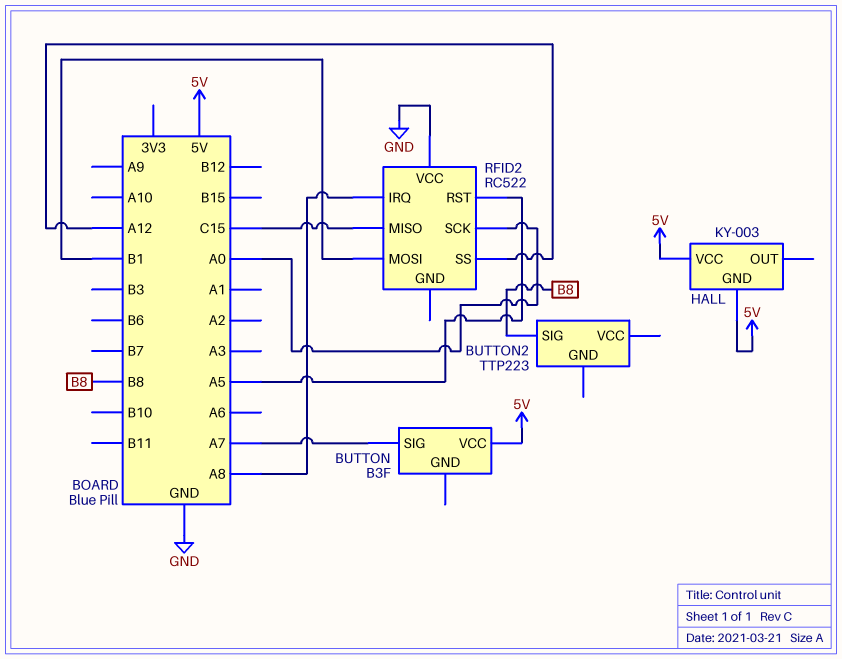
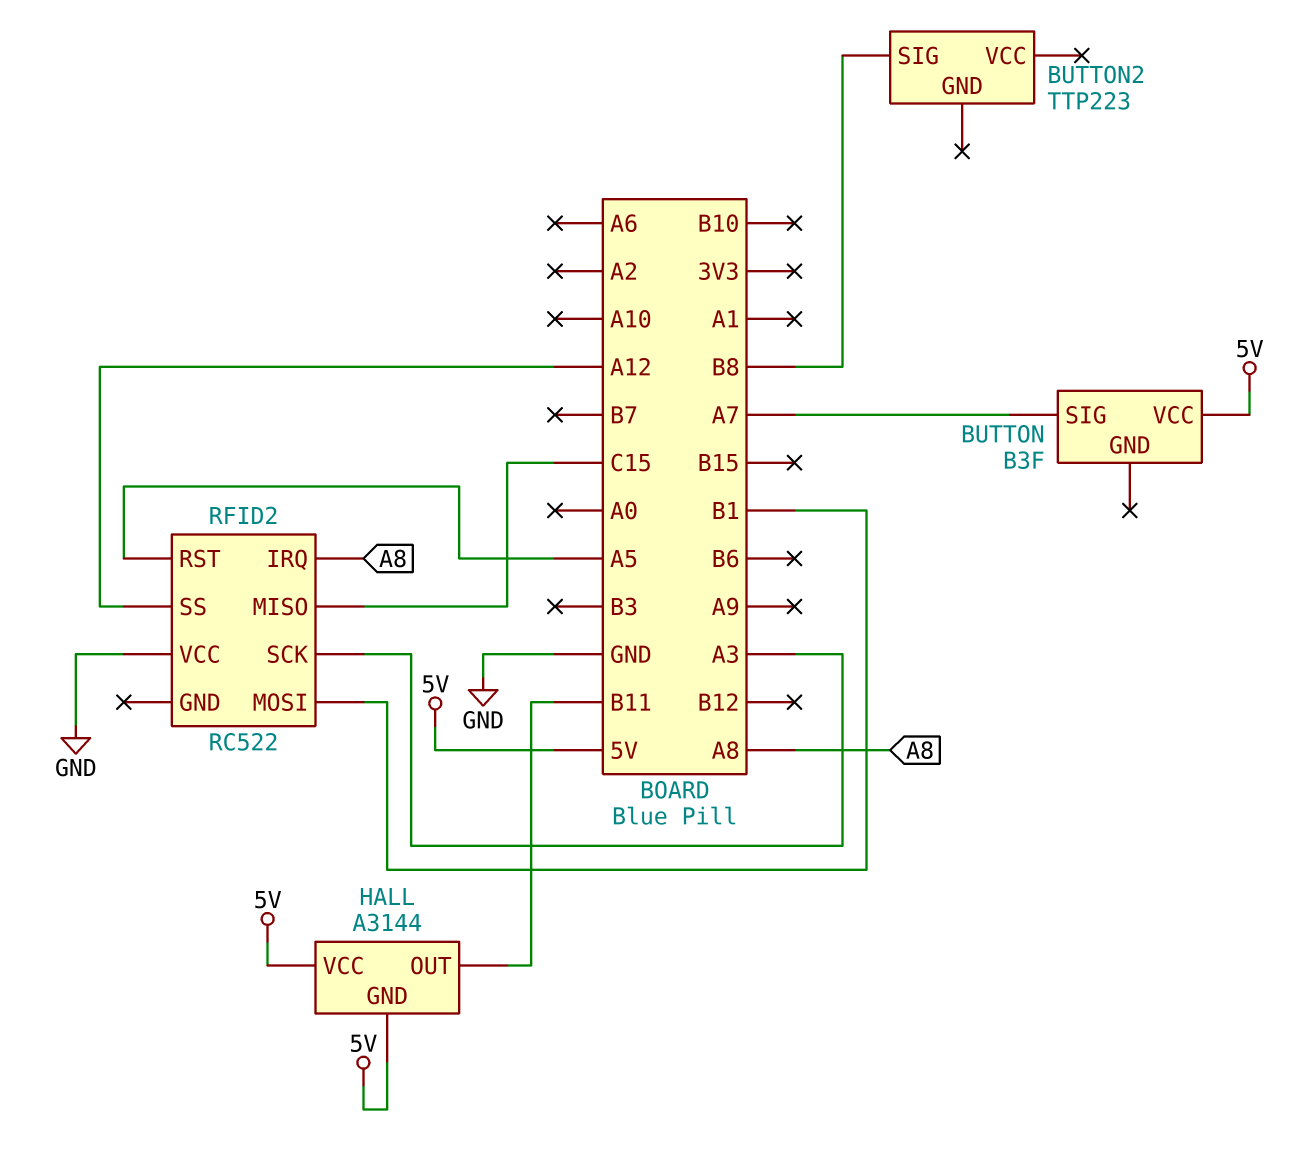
HALL: KY-003 -> A3144
HALL pin OUT: none -> B11
RFID2 pin SCK: A0 -> A3

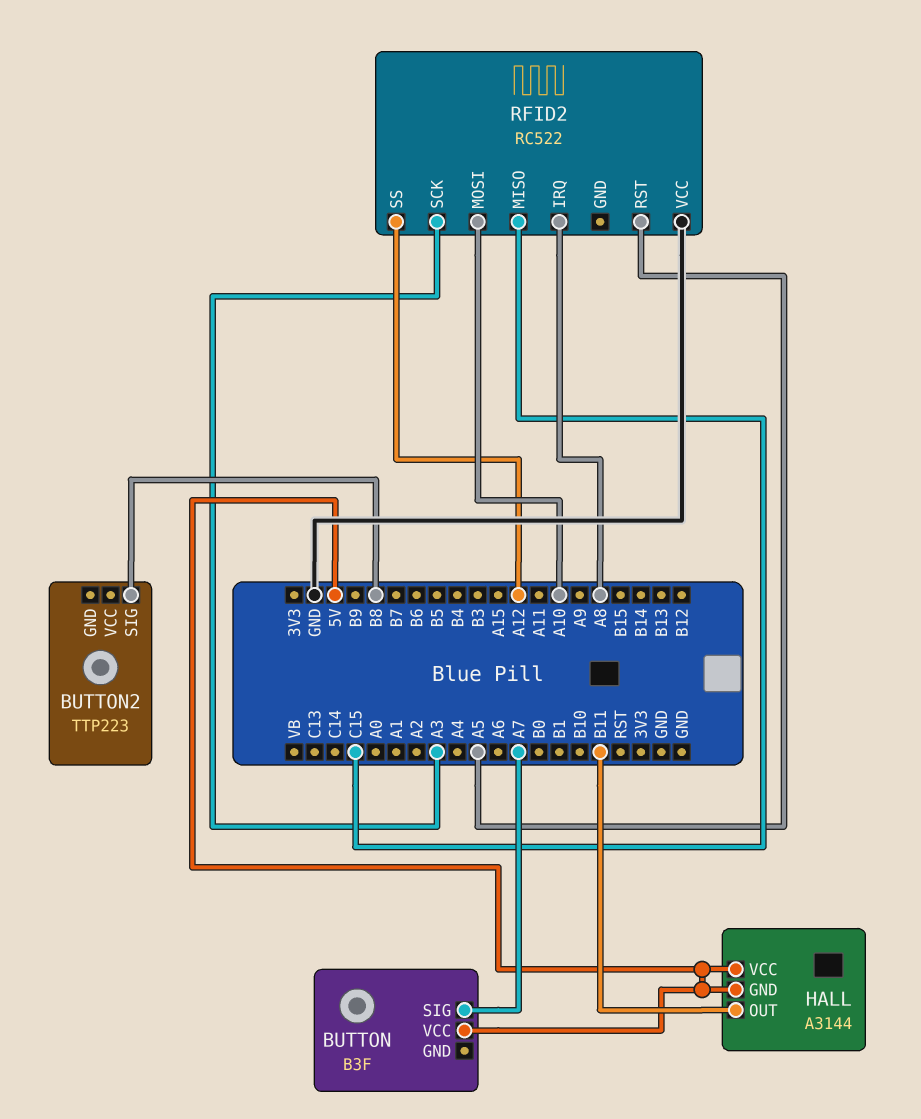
RFID2 pin MOSI: B1 -> A10

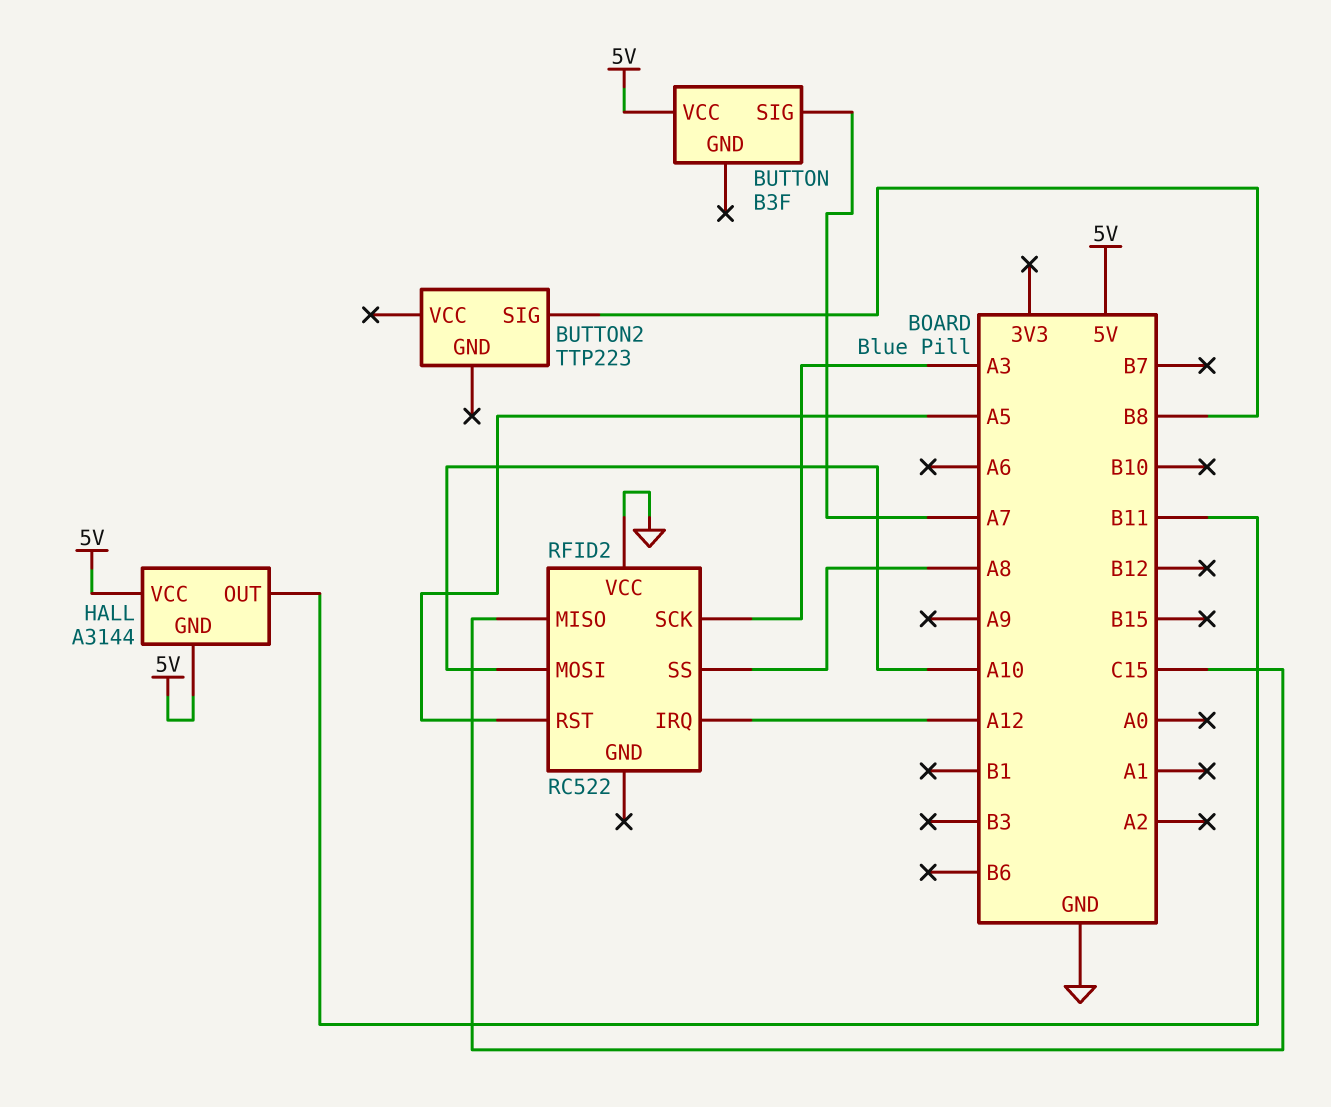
RFID2 pin IRQ: A8 -> A12
RFID2 pin SS: A12 -> A8

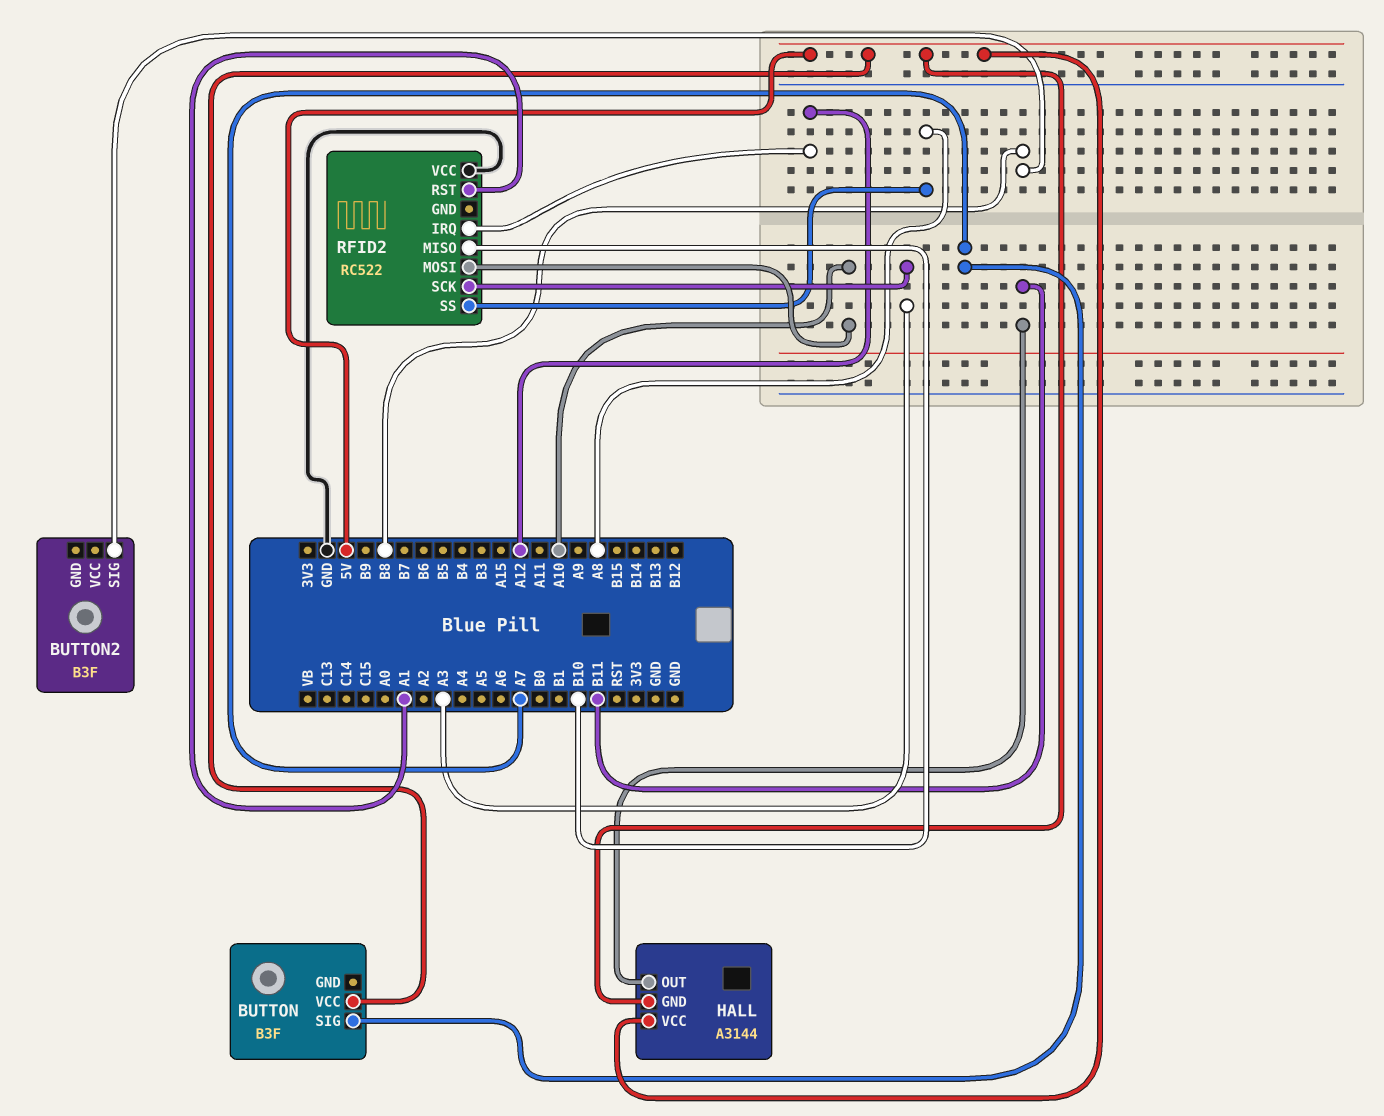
BUTTON2: TTP223 -> B3F
RFID2 pin MISO: C15 -> B10
RFID2 pin RST: A5 -> A1

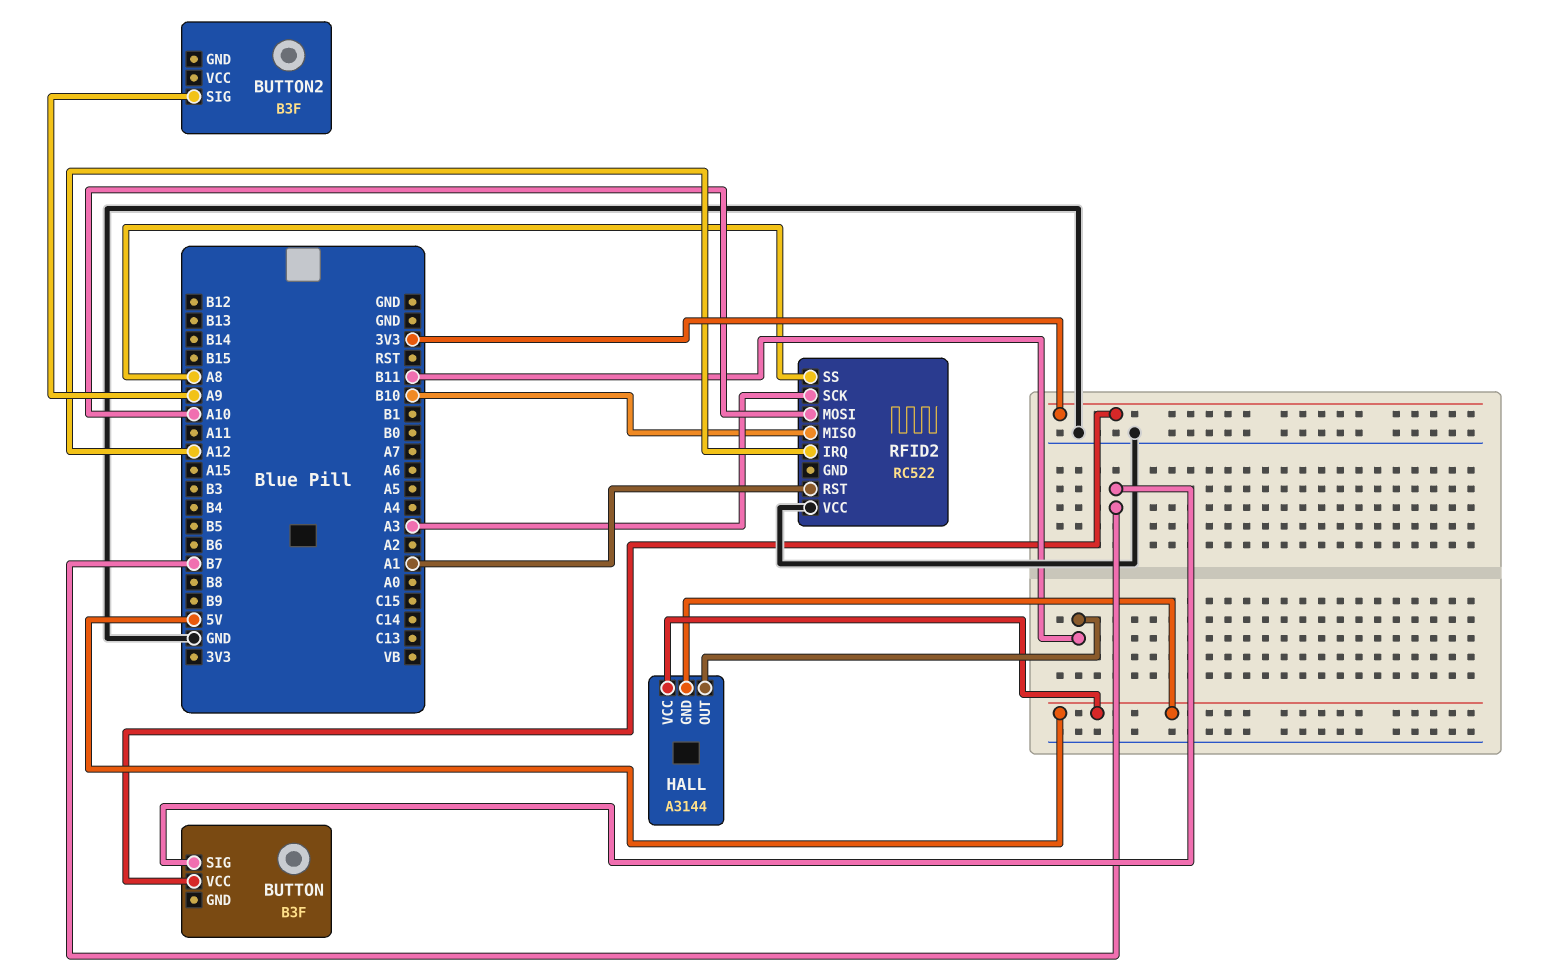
BUTTON pin SIG: A7 -> B7
BUTTON pin VCC: 5V -> 3V3
BUTTON2 pin SIG: B8 -> A9

